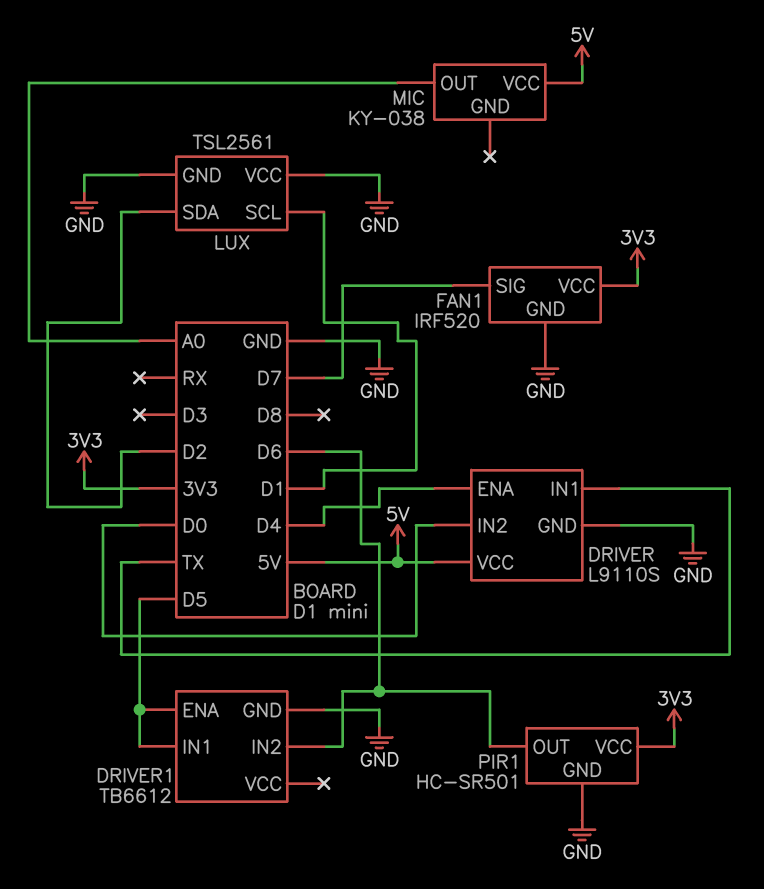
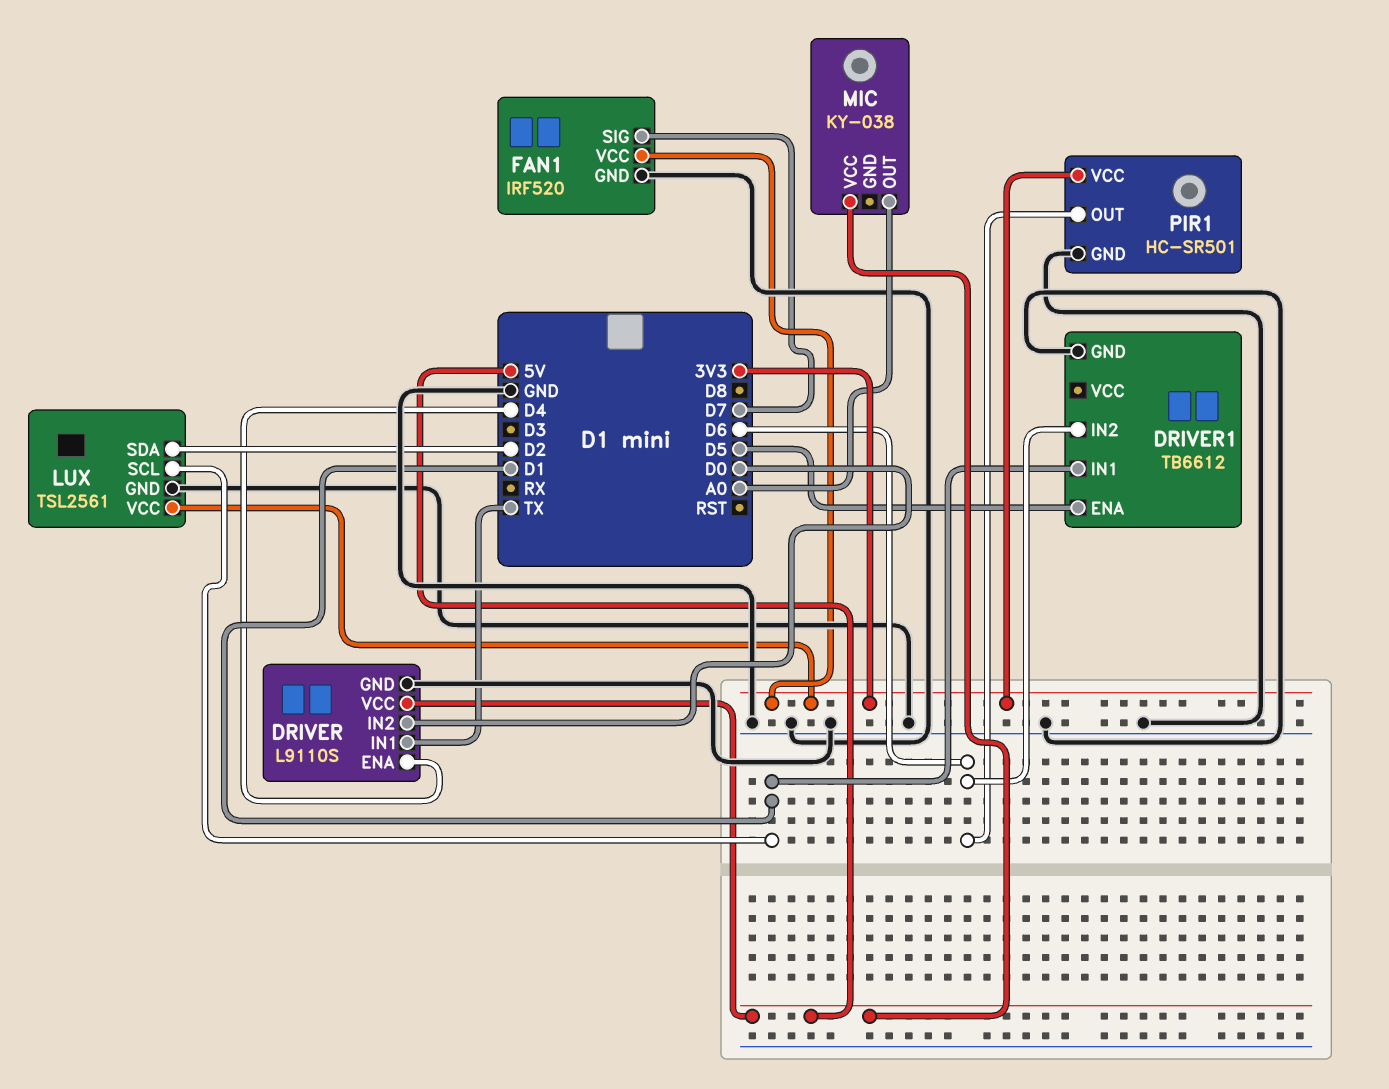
DRIVER1 pin IN1: D5 -> D1
LUX pin VCC: GND -> 3V3

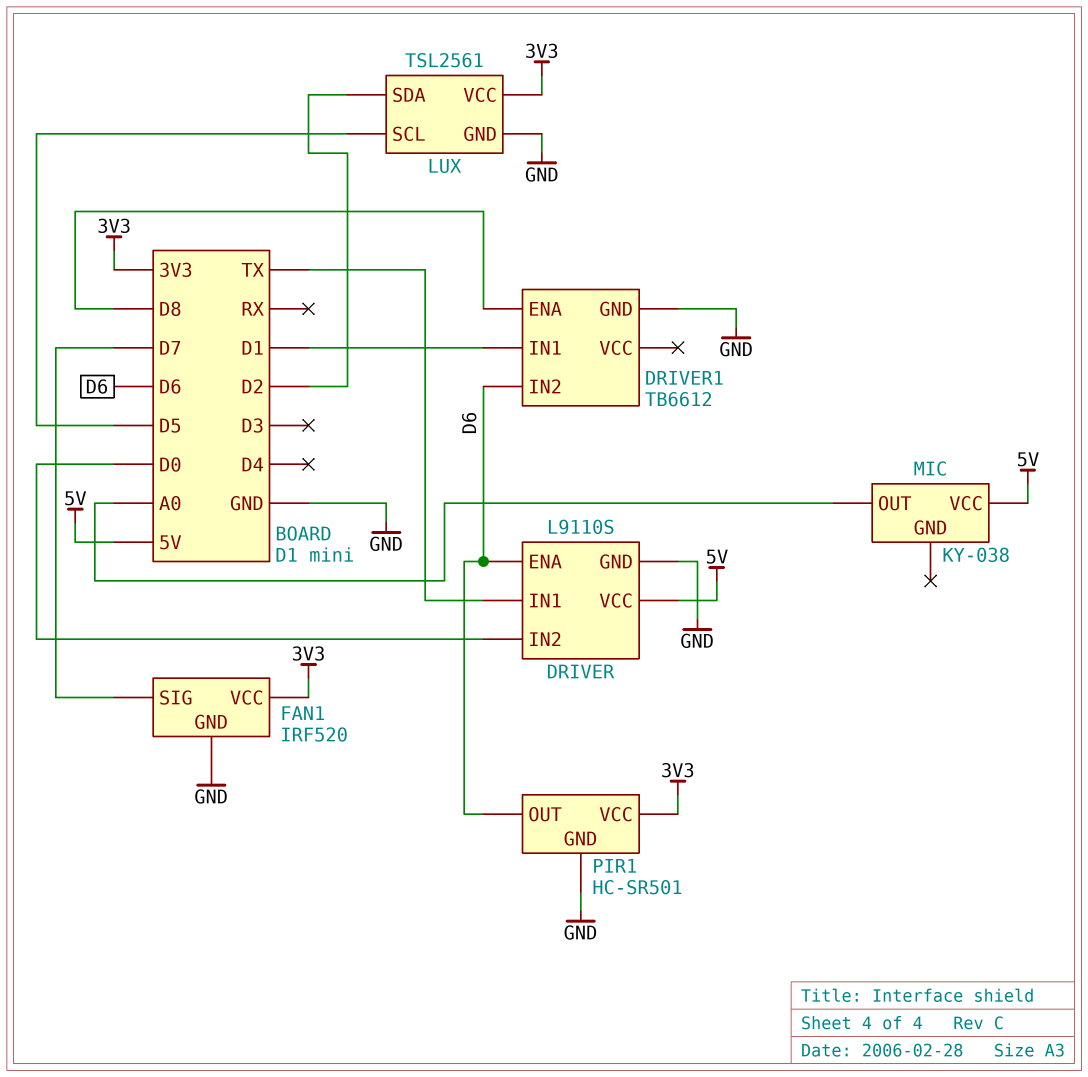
DRIVER pin ENA: D4 -> D6
DRIVER1 pin ENA: D5 -> D8
LUX pin SCL: D1 -> D5

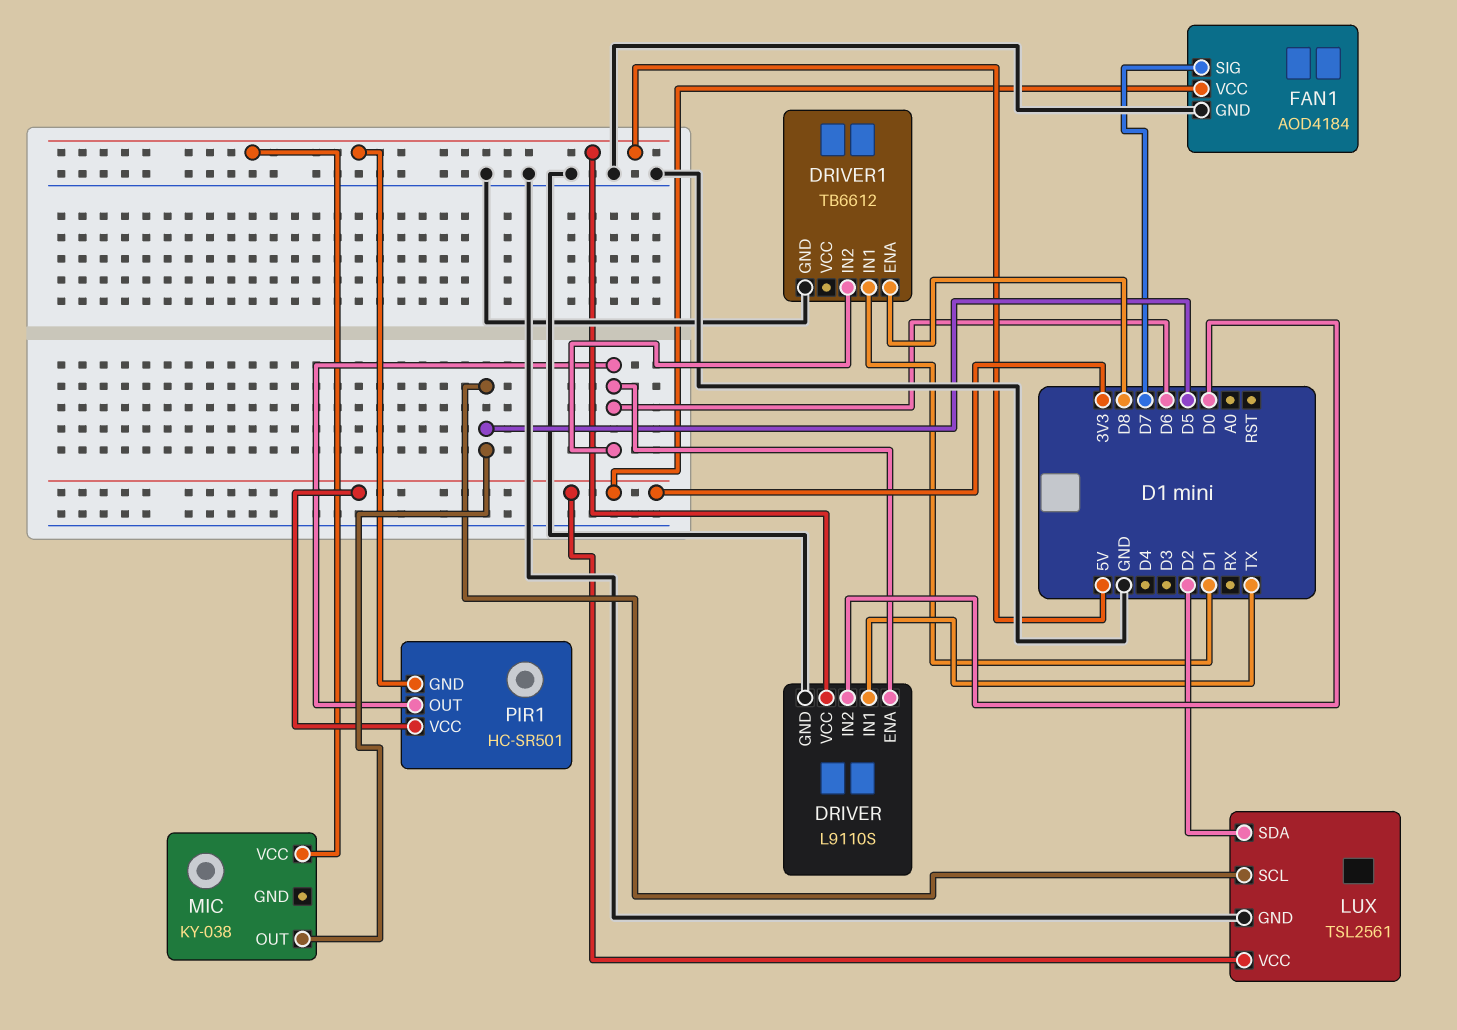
FAN1: IRF520 -> AOD4184
MIC pin OUT: A0 -> D5
PIR1 pin GND: GND -> 5V

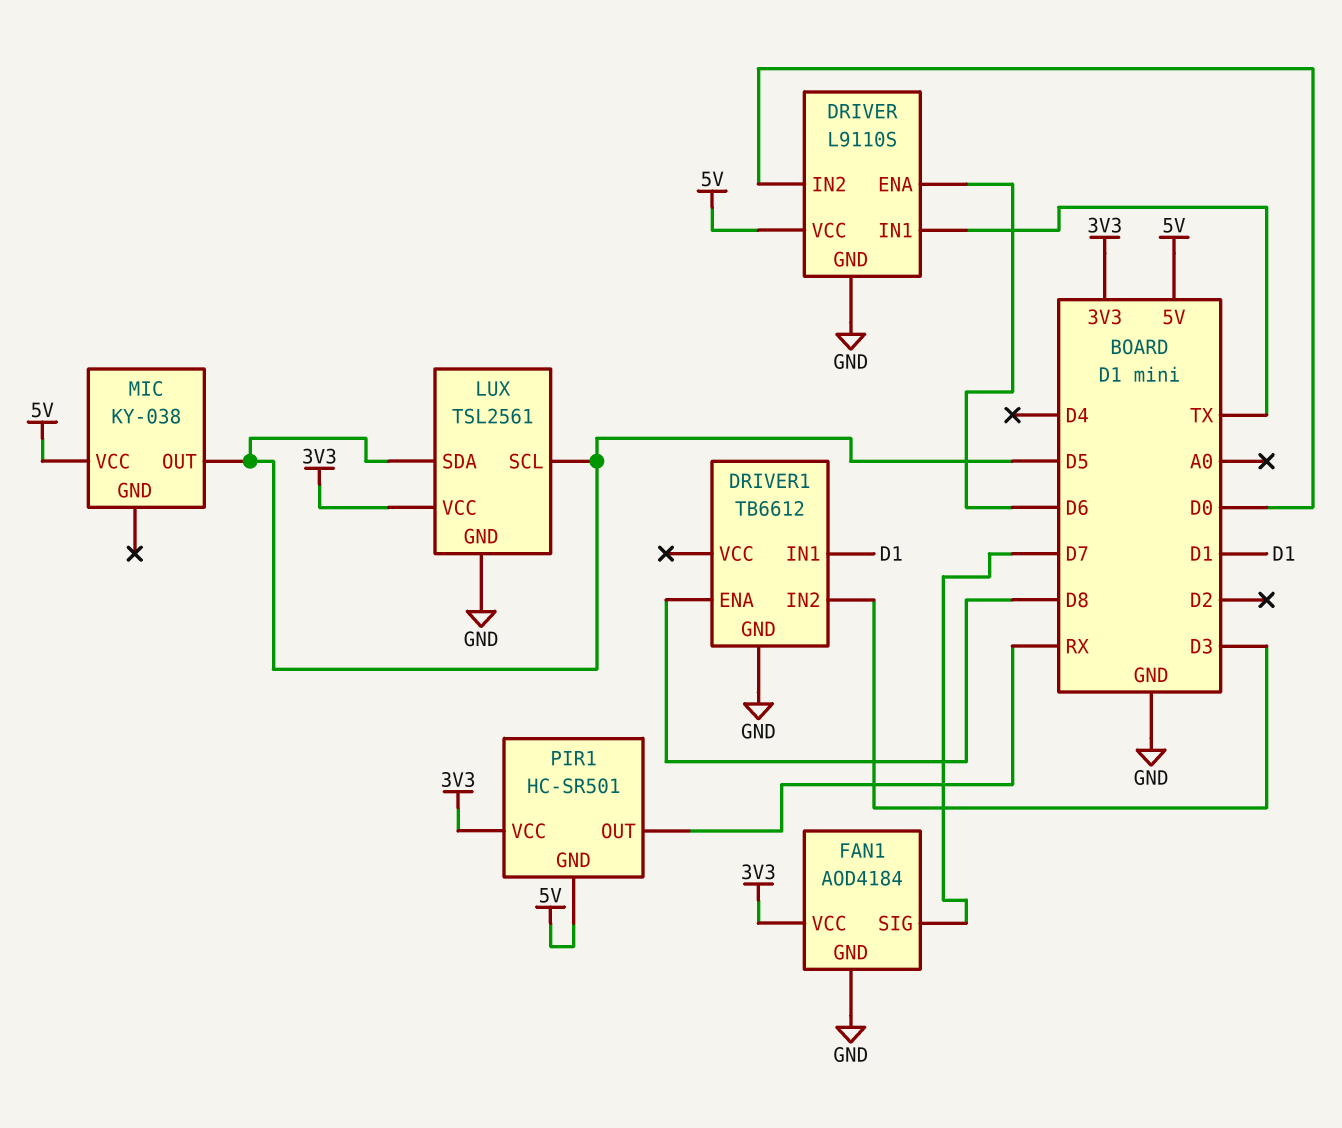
DRIVER1 pin IN2: D6 -> D3
LUX pin SDA: D2 -> D5
PIR1 pin OUT: D6 -> RX

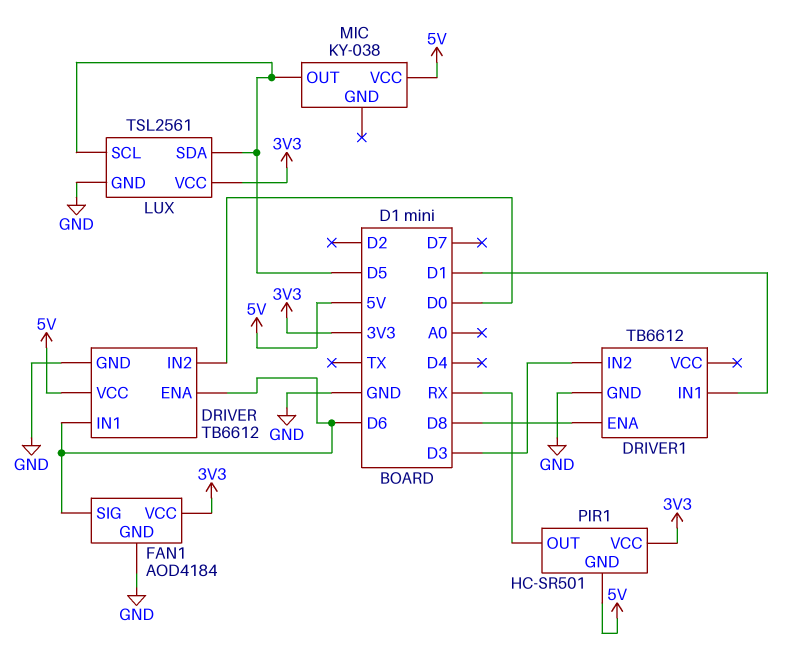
DRIVER: L9110S -> TB6612
DRIVER pin IN1: TX -> D6
FAN1 pin SIG: D7 -> D6

